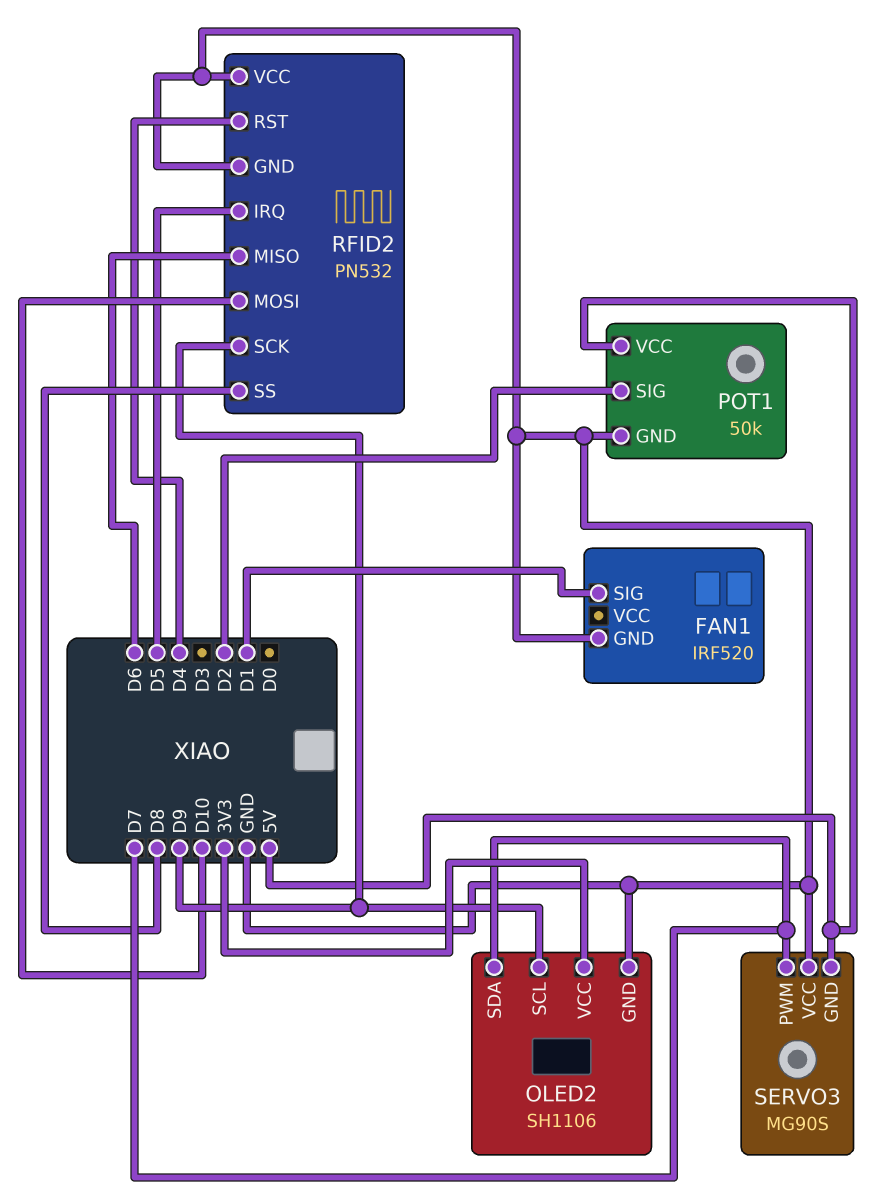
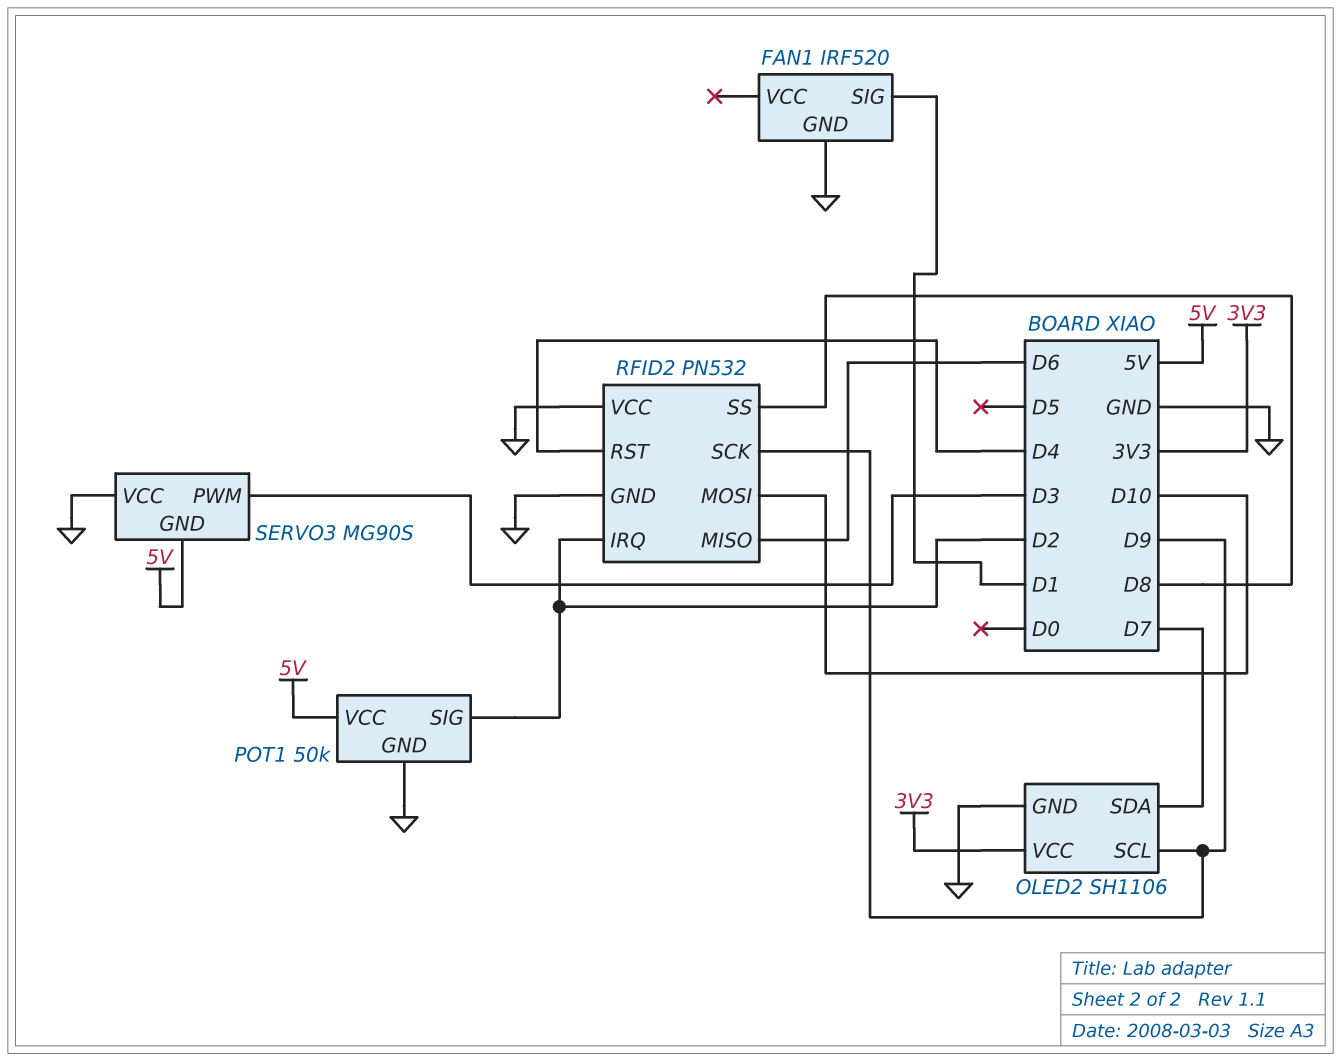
RFID2 pin IRQ: D5 -> D2
SERVO3 pin PWM: D7 -> D3

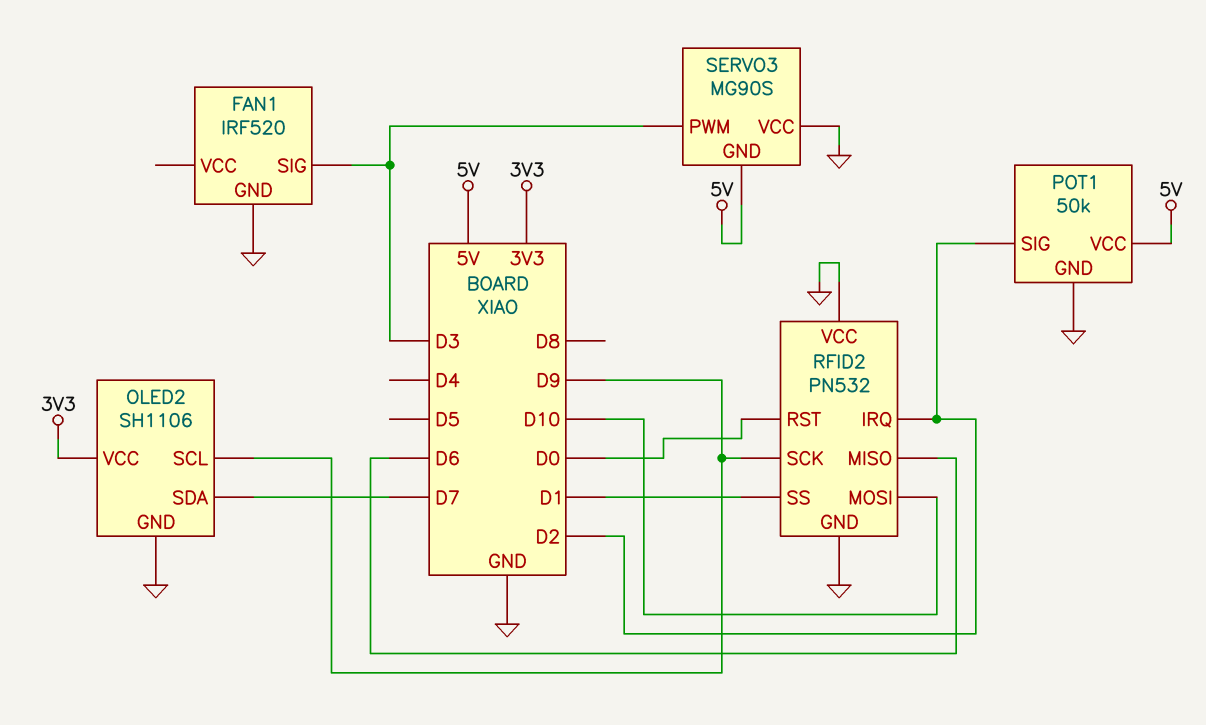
FAN1 pin SIG: D1 -> D3
RFID2 pin RST: D4 -> D0
RFID2 pin SS: D8 -> D1

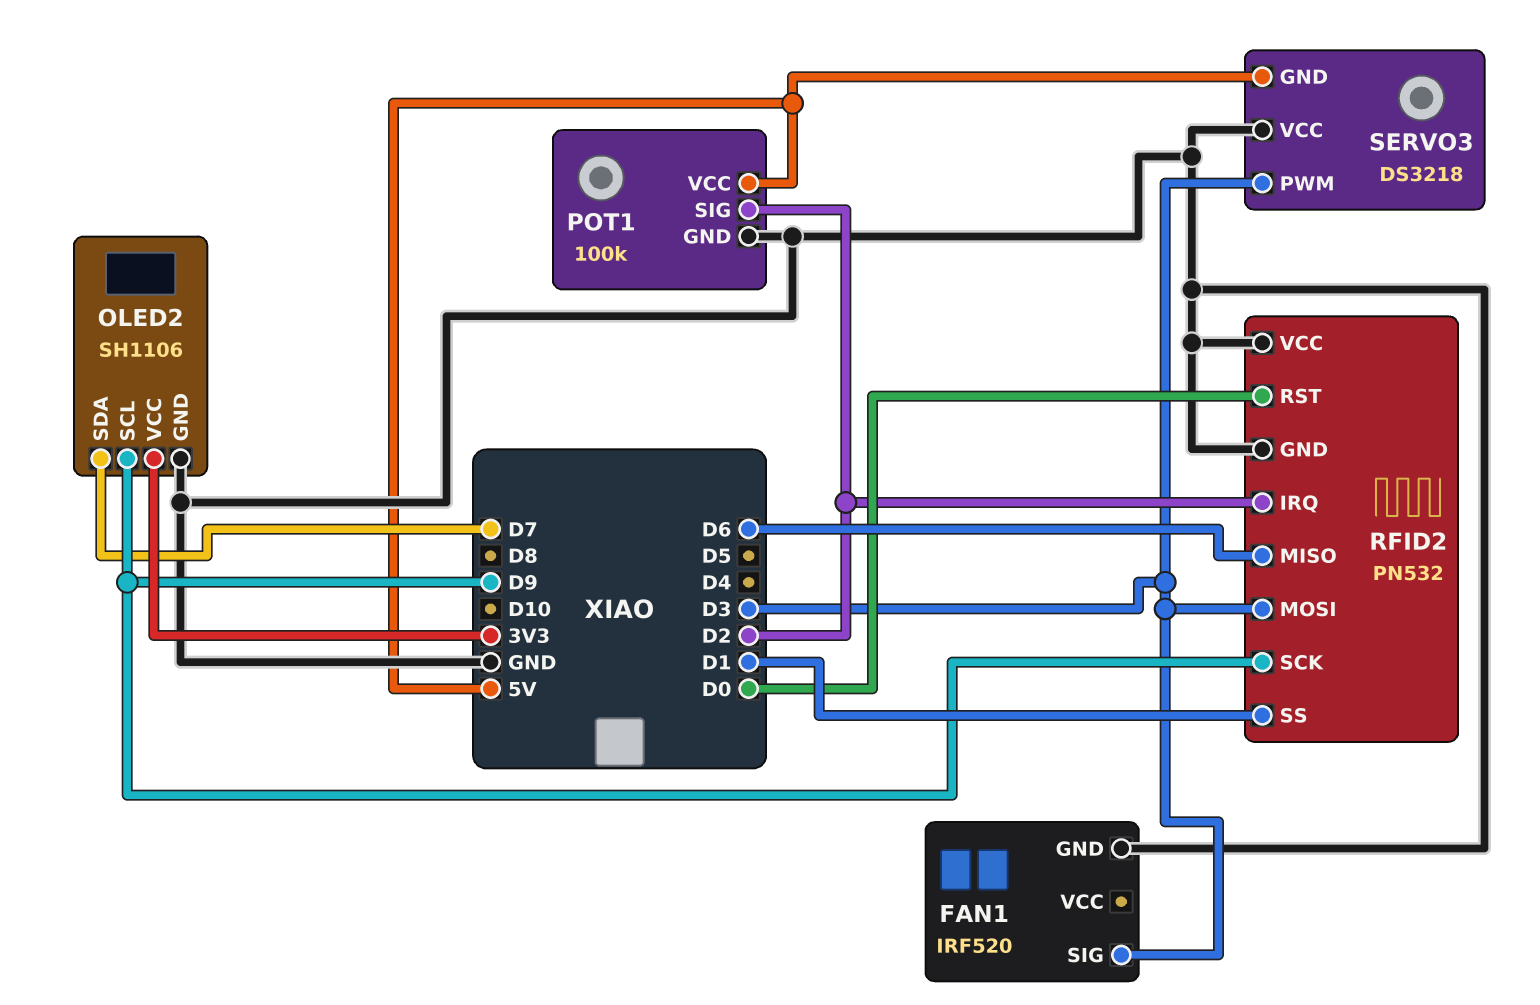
POT1: 50k -> 100k
RFID2 pin MOSI: D10 -> D3
SERVO3: MG90S -> DS3218

